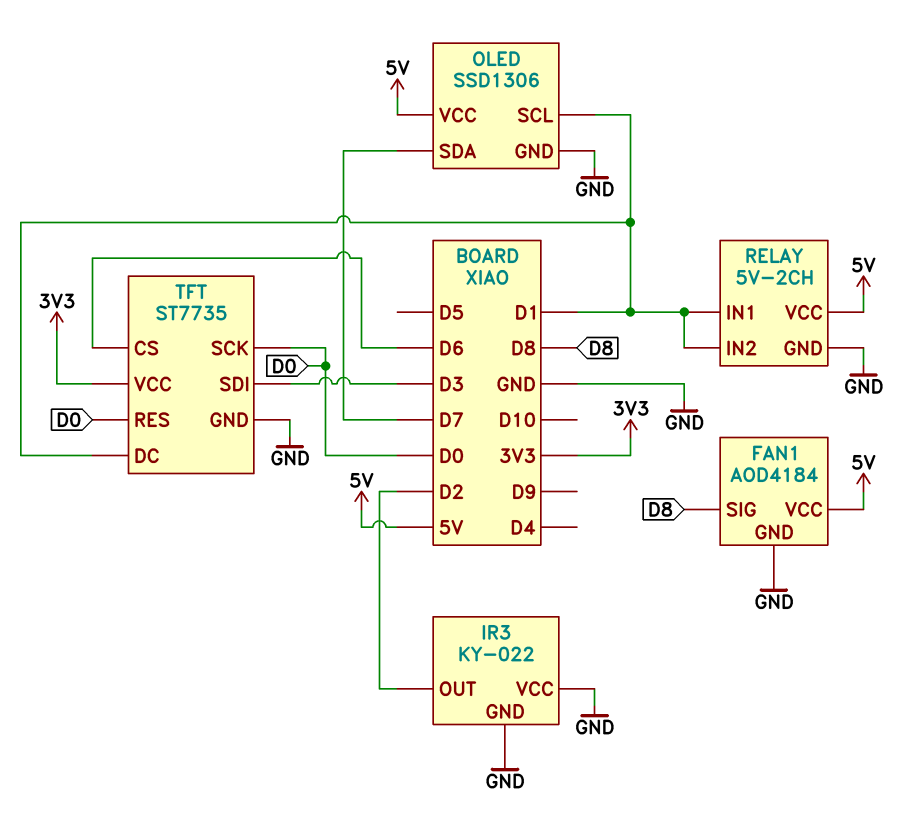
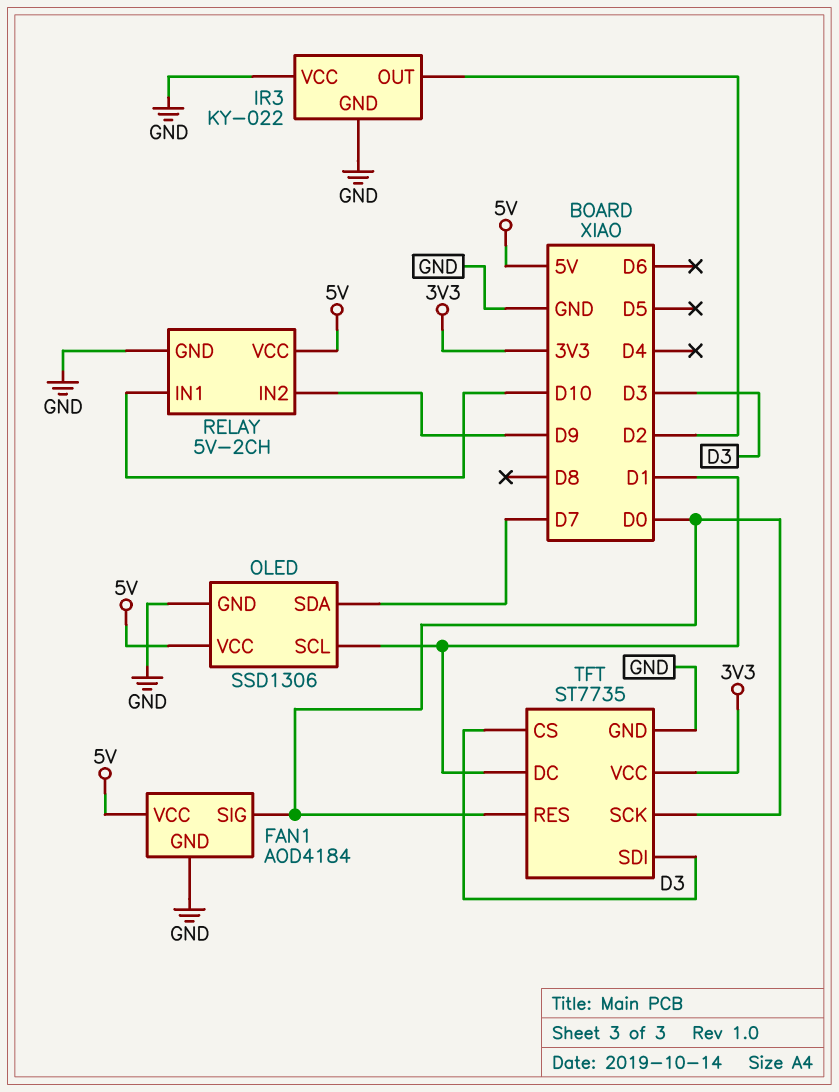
FAN1 pin SIG: D8 -> D0
RELAY pin IN1: D1 -> D10
RELAY pin IN2: D1 -> D9
TFT pin CS: D6 -> D3

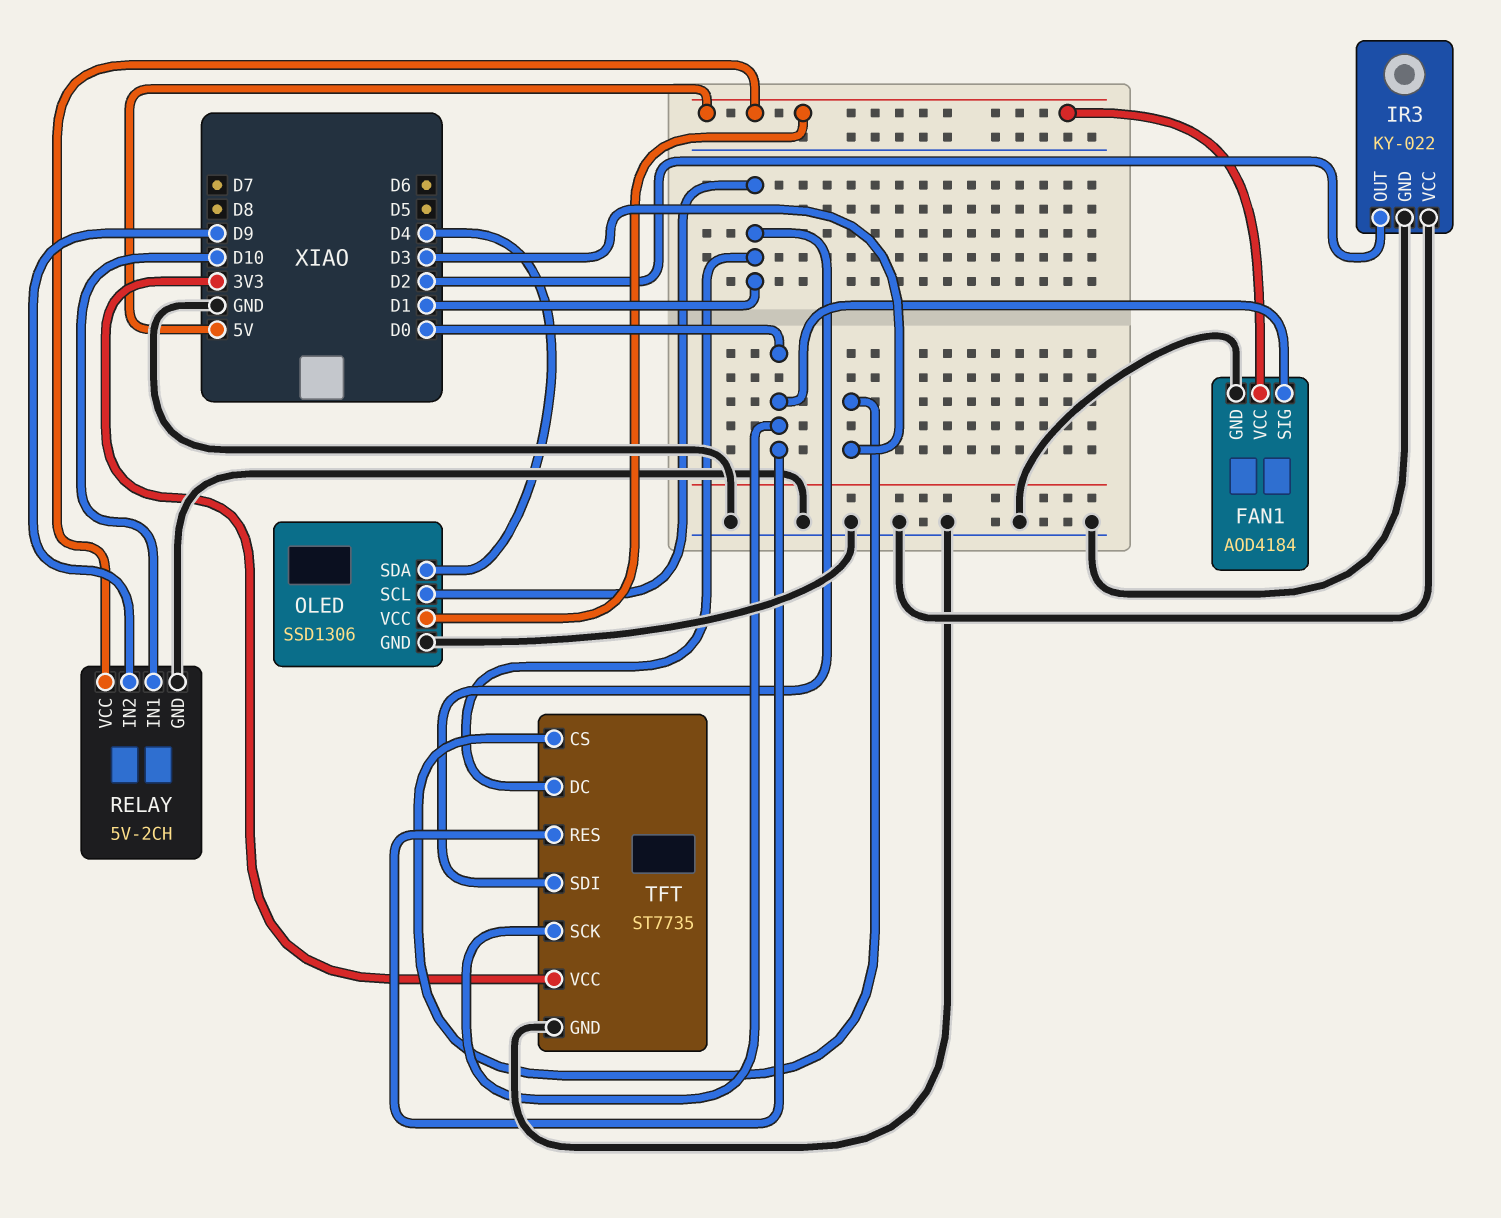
OLED pin SDA: D7 -> D4
TFT pin SDI: D3 -> D1

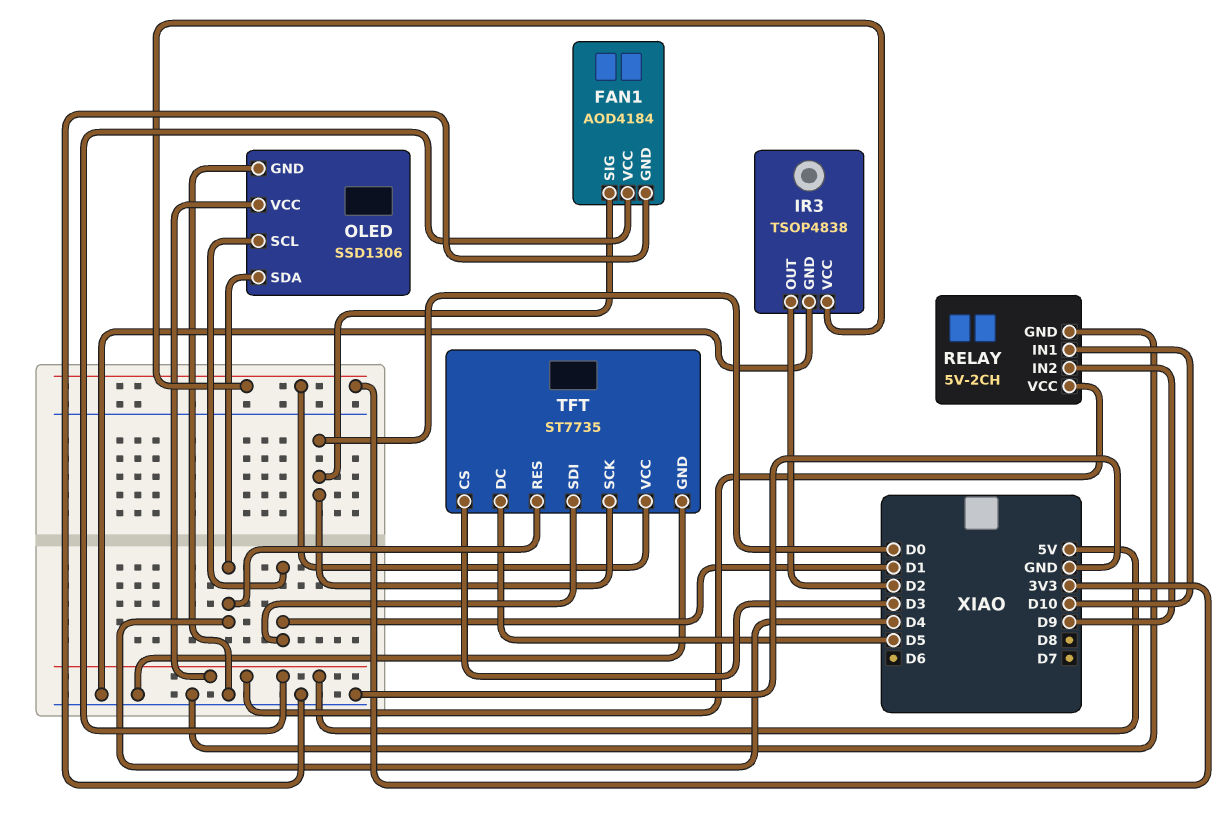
IR3: KY-022 -> TSOP4838
IR3 pin VCC: GND -> 3V3
TFT pin DC: D1 -> D5
TFT pin RES: D0 -> D4

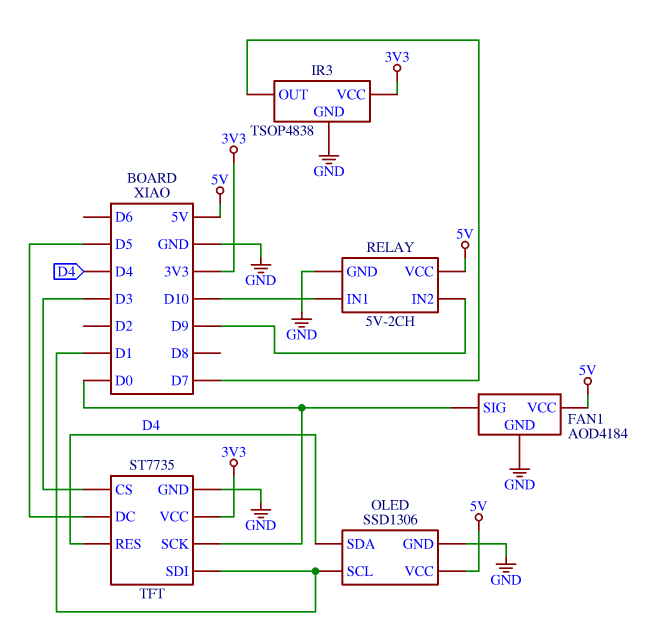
IR3 pin OUT: D2 -> D7

